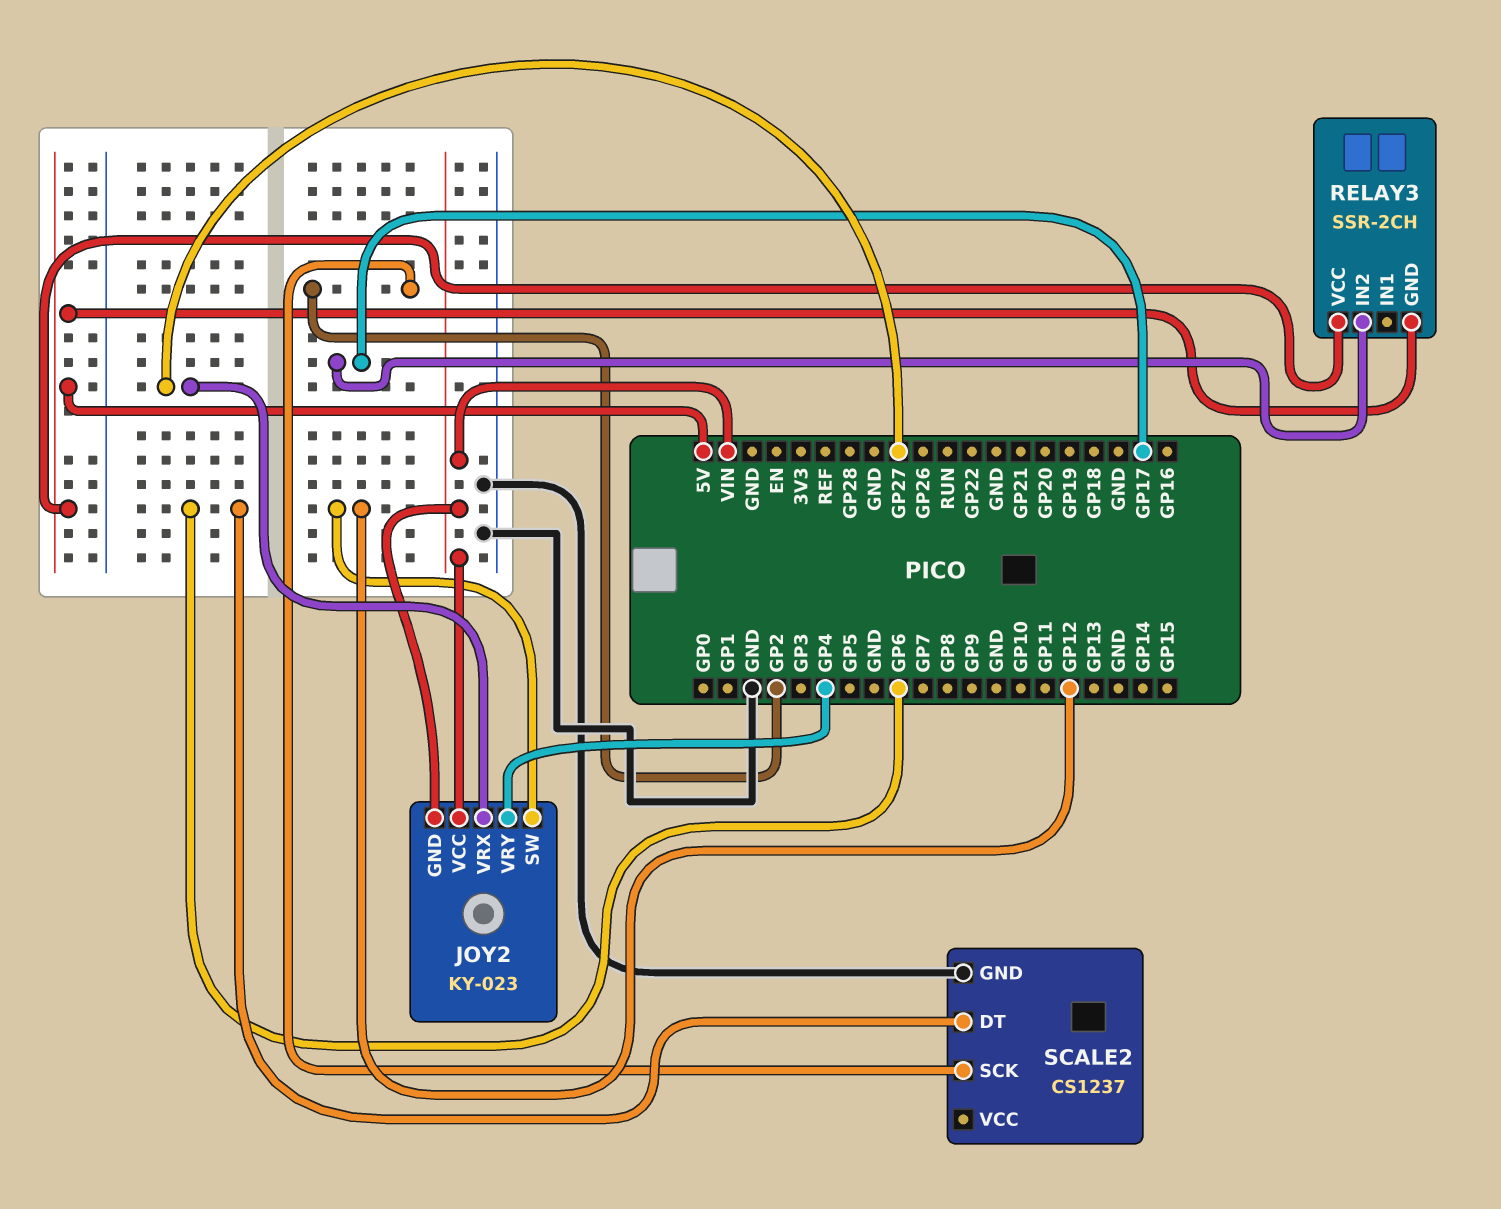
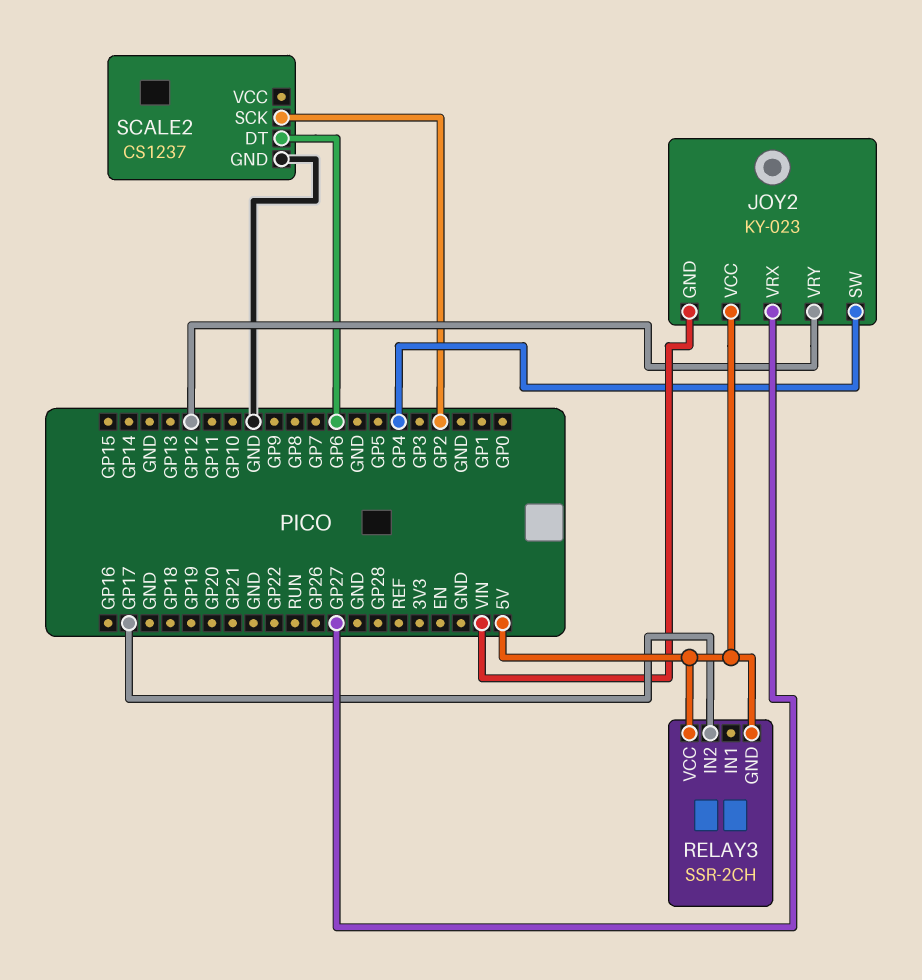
JOY2 pin SW: GP12 -> GP4
JOY2 pin VCC: VIN -> 5V
JOY2 pin VRY: GP4 -> GP12

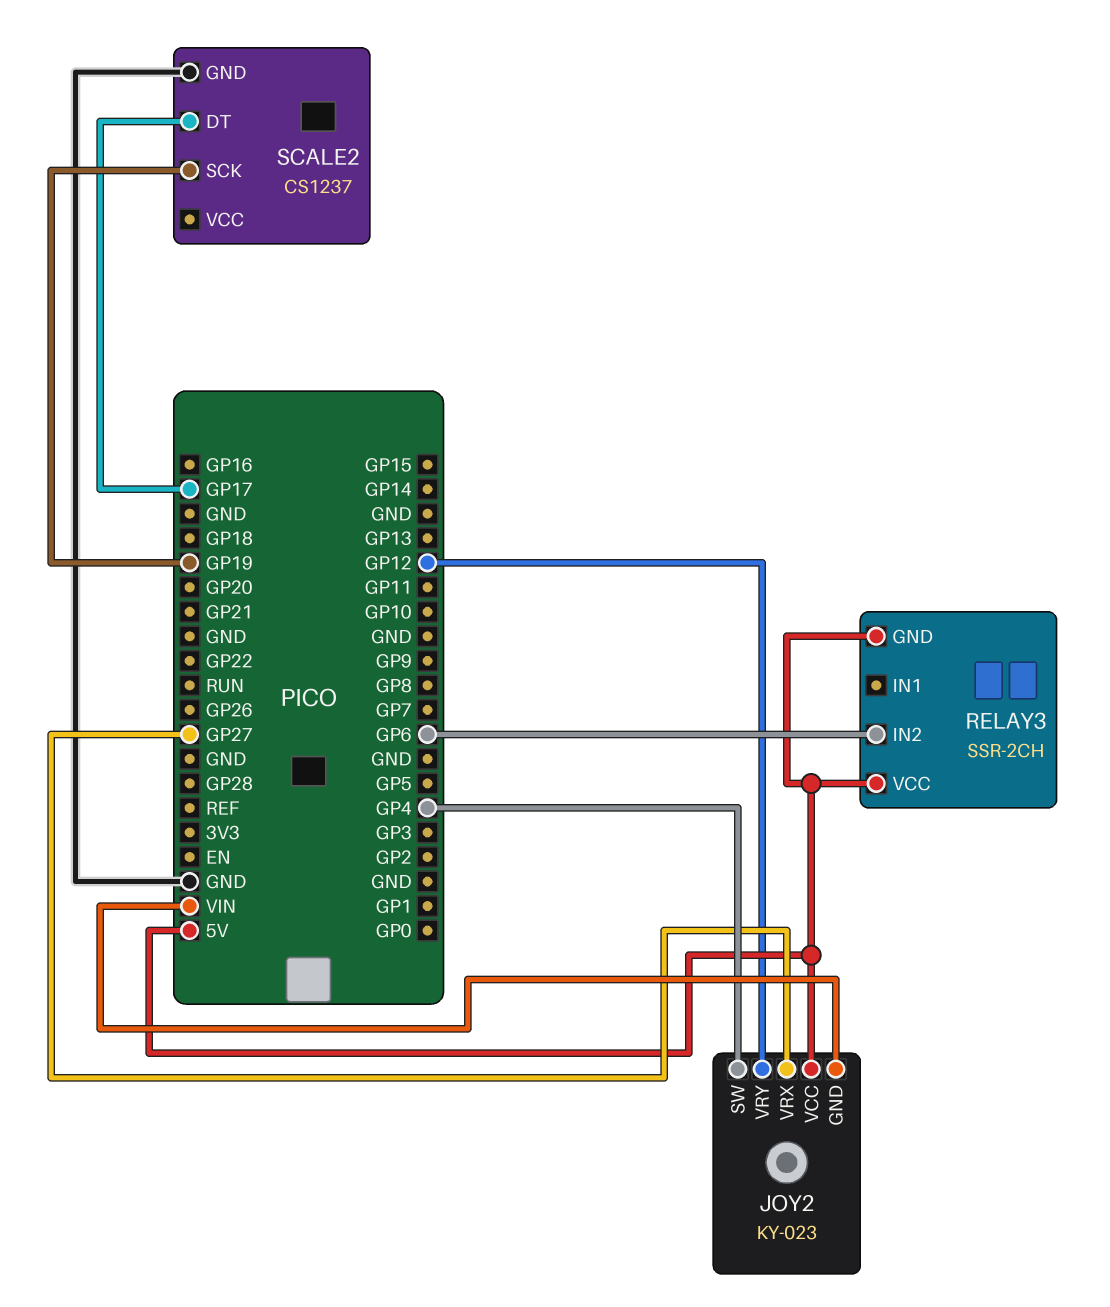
RELAY3 pin IN2: GP17 -> GP6
SCALE2 pin DT: GP6 -> GP17
SCALE2 pin SCK: GP2 -> GP19

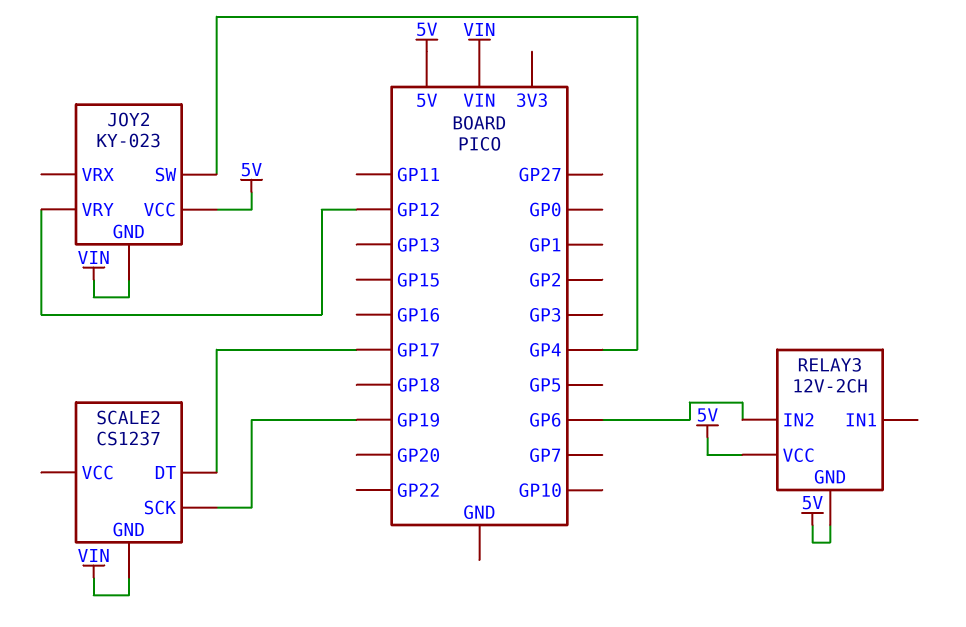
JOY2 pin VRX: GP27 -> none
RELAY3: SSR-2CH -> 12V-2CH
SCALE2 pin GND: GND -> VIN

